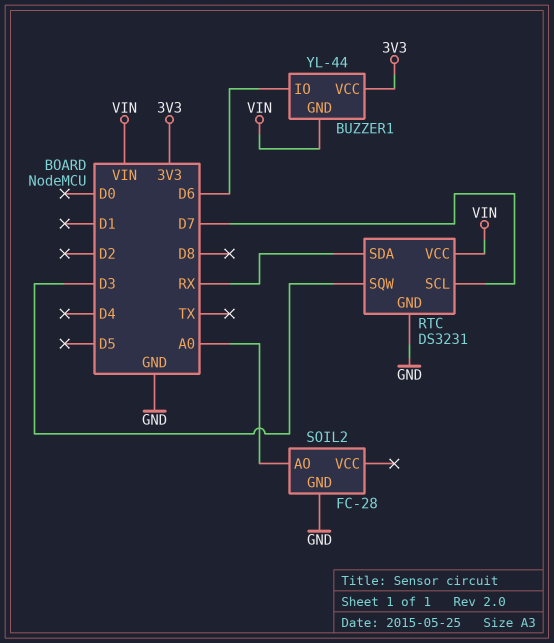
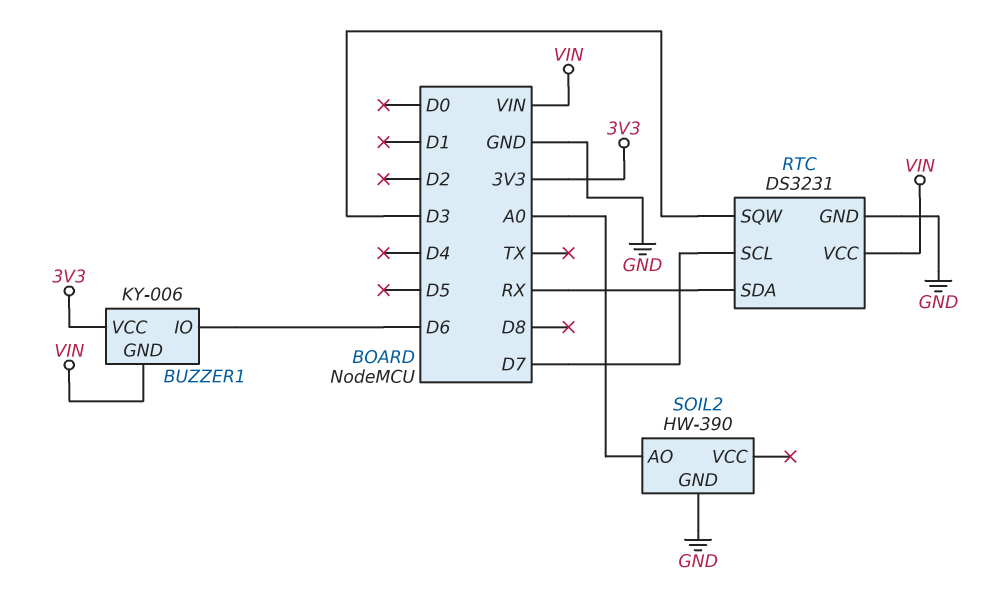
BUZZER1: YL-44 -> KY-006
SOIL2: FC-28 -> HW-390

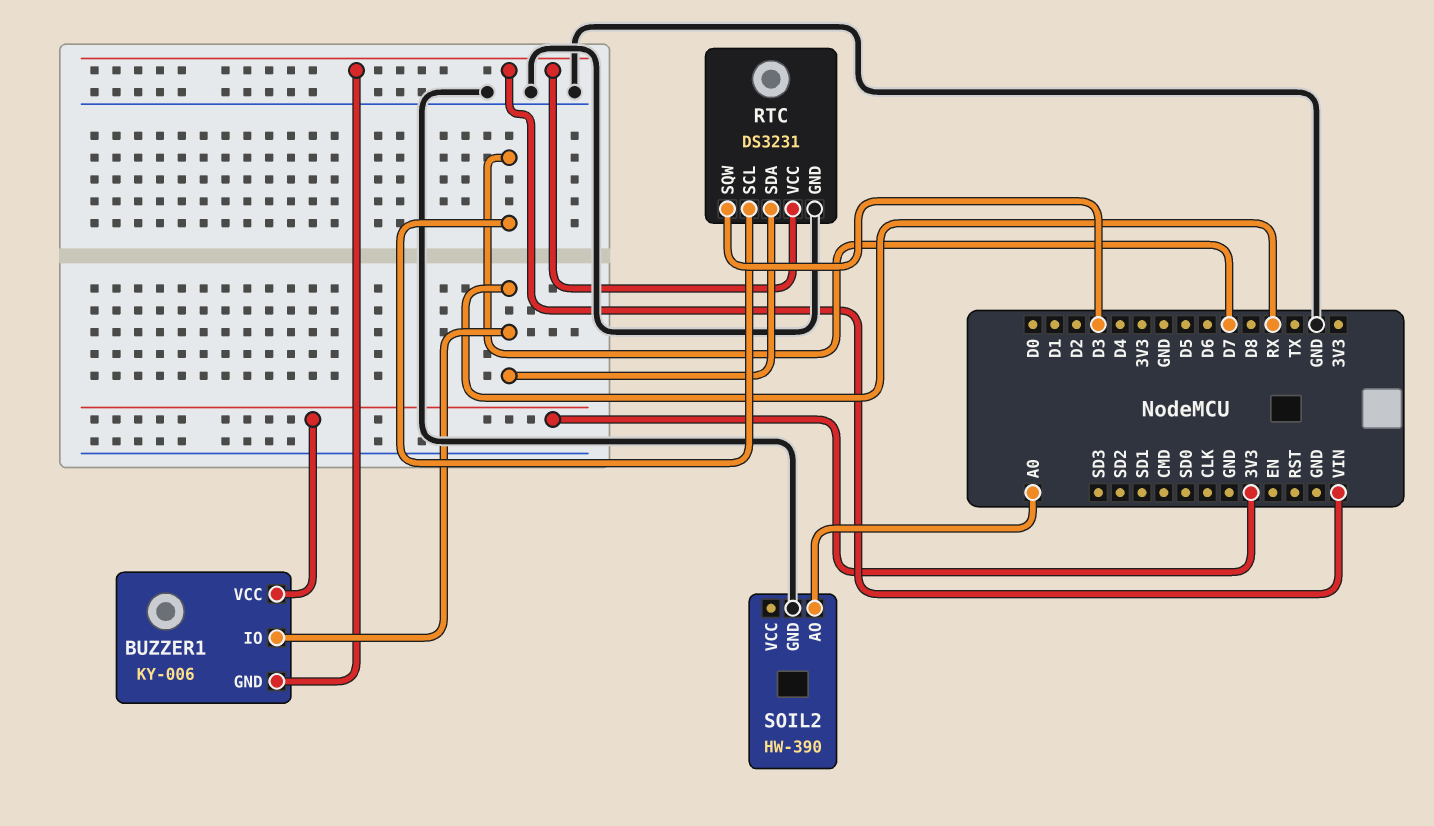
BUZZER1 pin IO: D6 -> RX

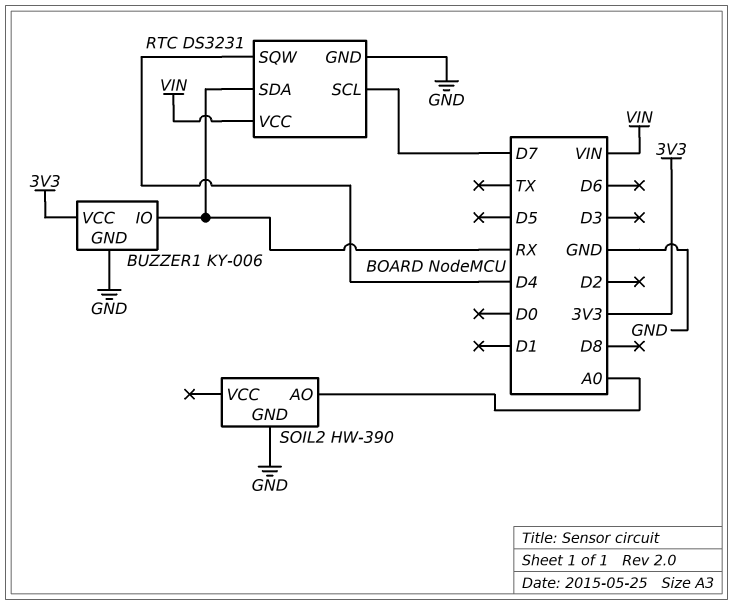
BUZZER1 pin GND: VIN -> GND
RTC pin SQW: D3 -> D4

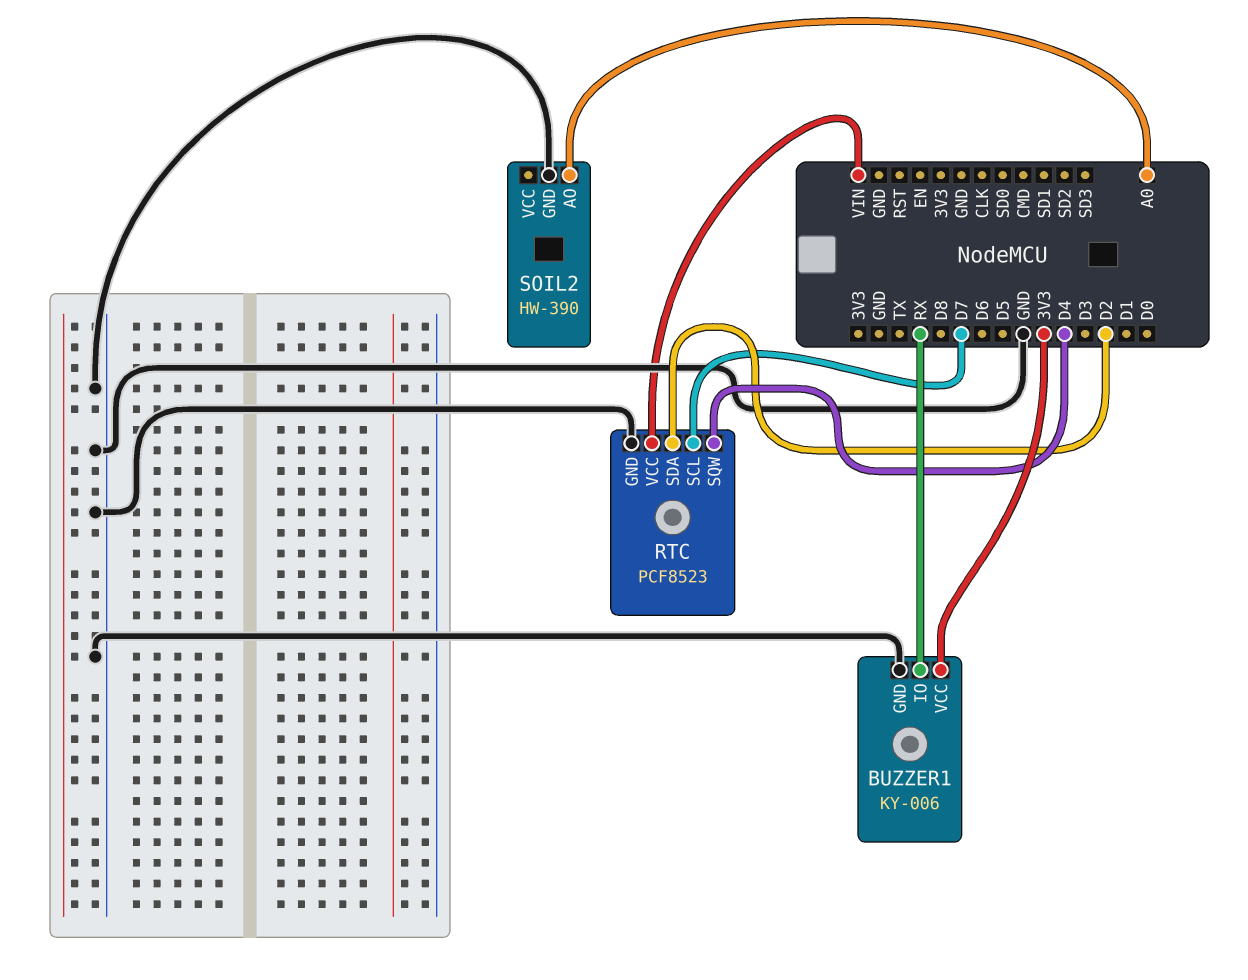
RTC: DS3231 -> PCF8523
RTC pin SDA: RX -> D2

